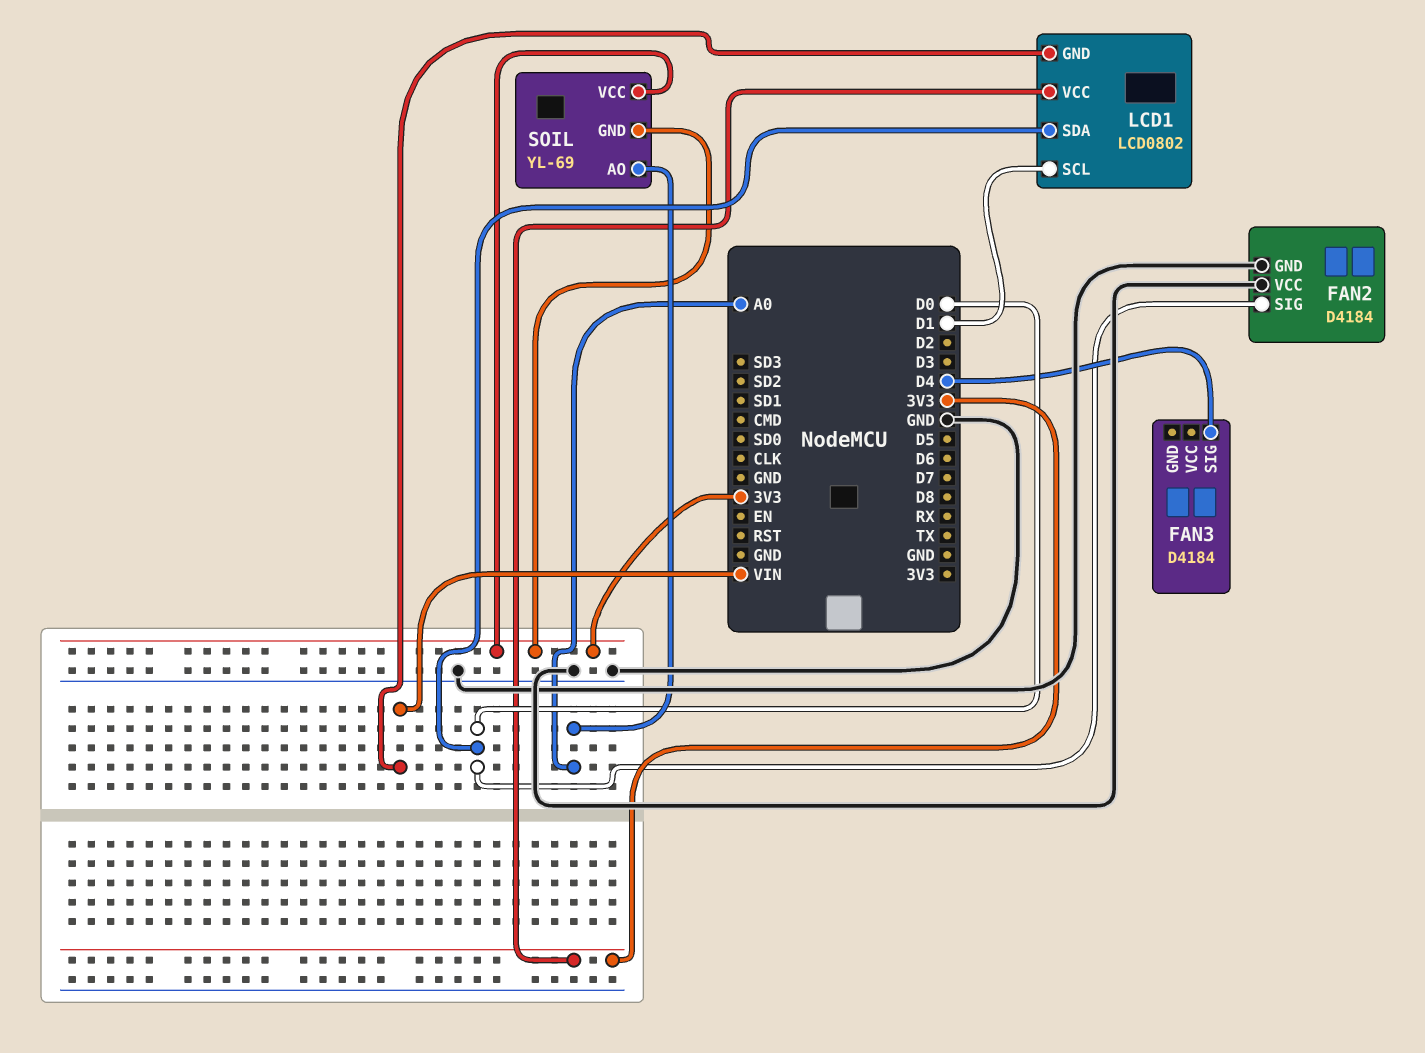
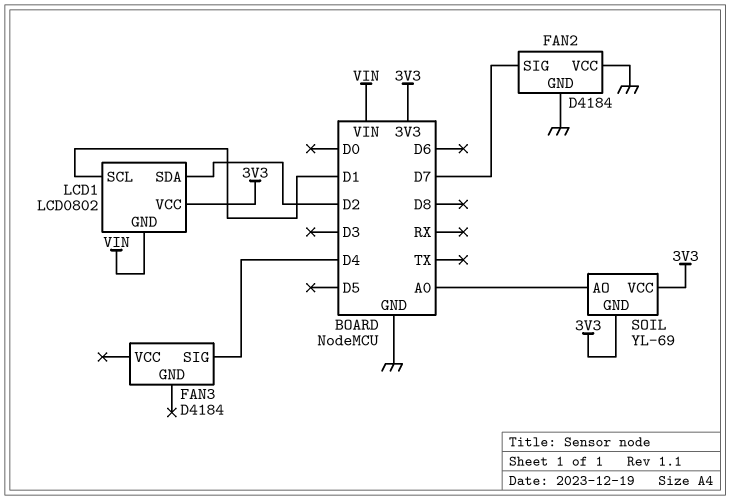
FAN2 pin SIG: D0 -> D7
LCD1 pin SDA: D0 -> D2

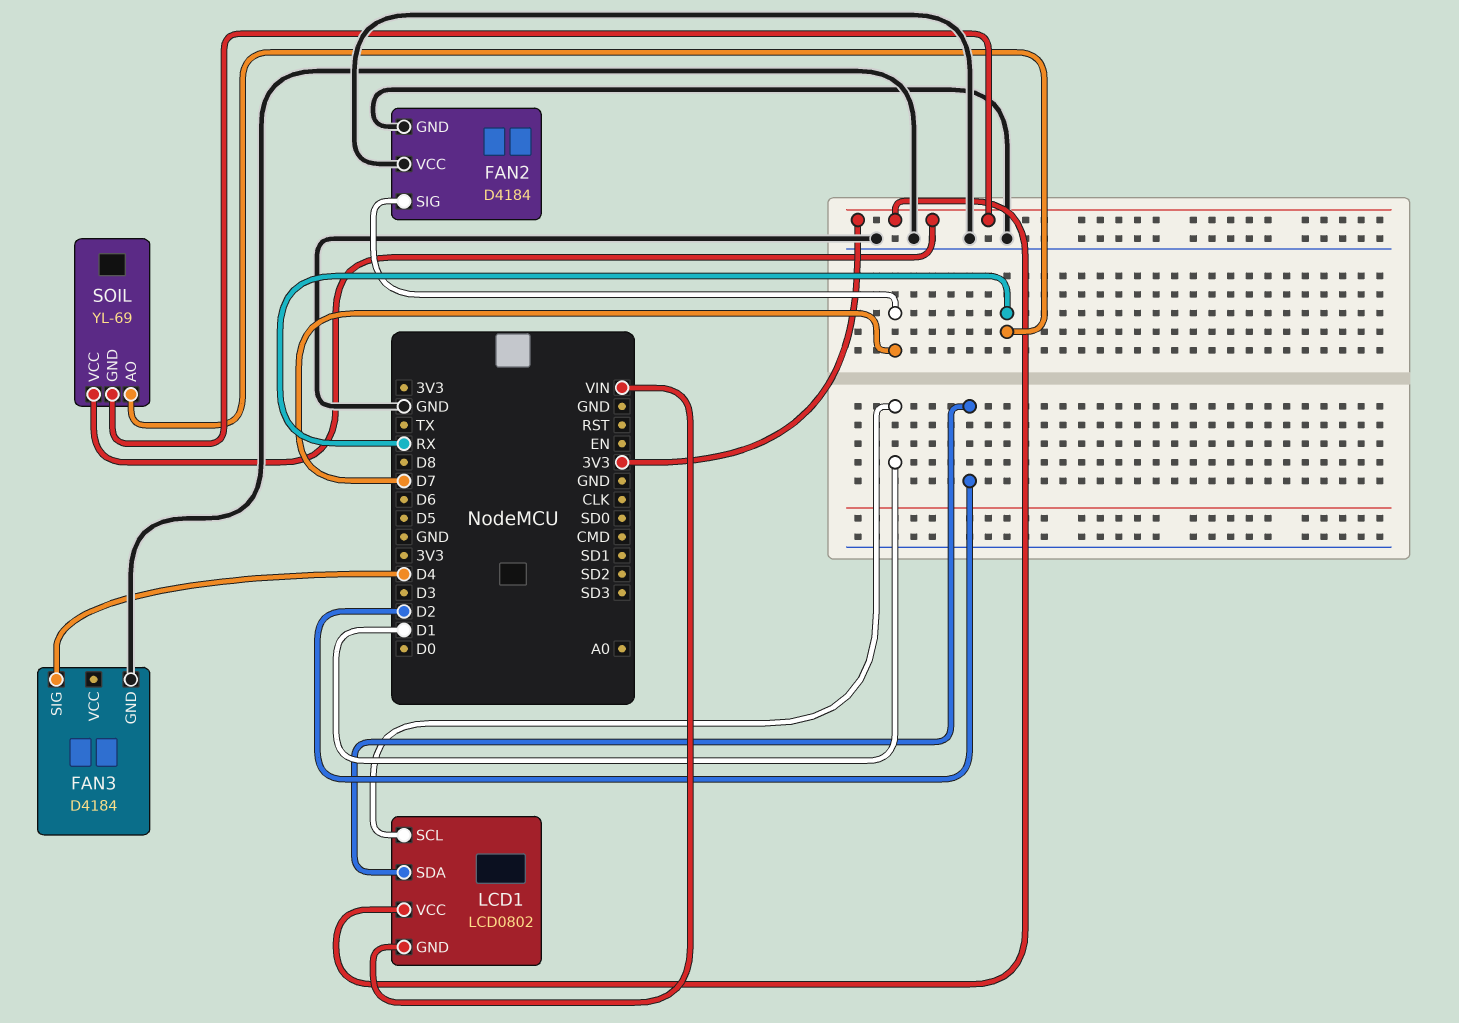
FAN3 pin GND: none -> GND
SOIL pin AO: A0 -> RX

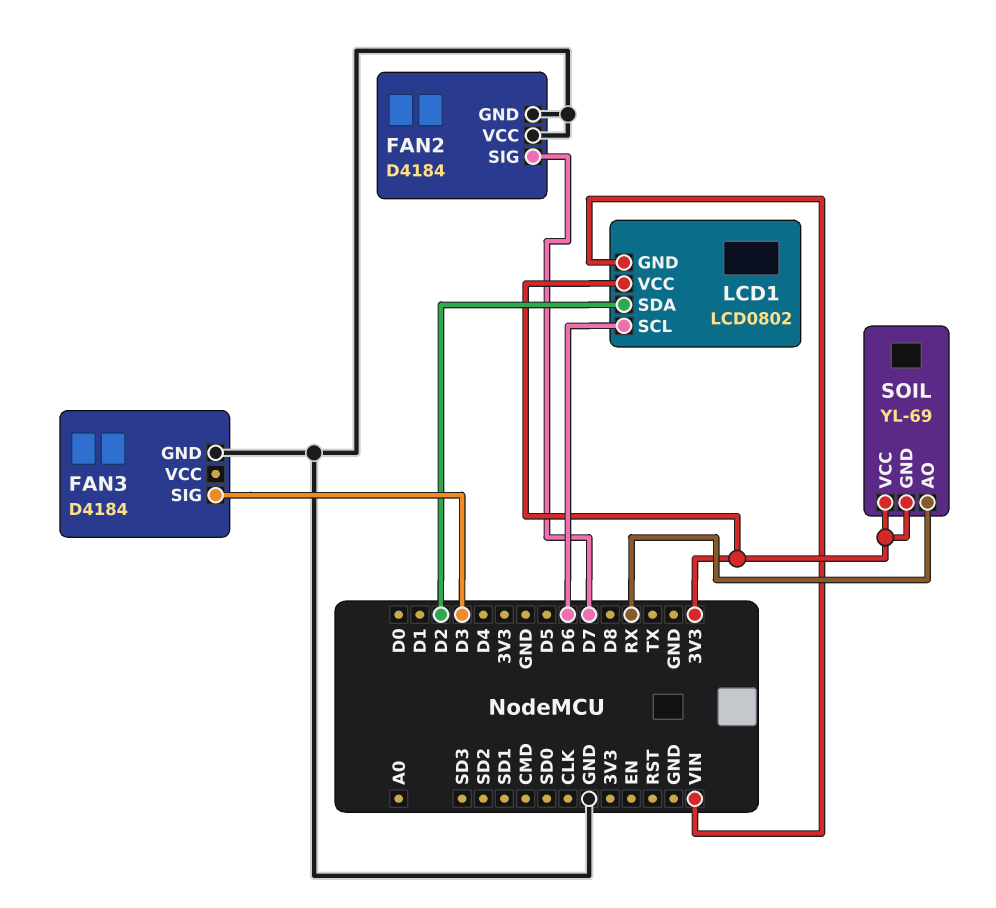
FAN3 pin SIG: D4 -> D3
LCD1 pin SCL: D1 -> D6

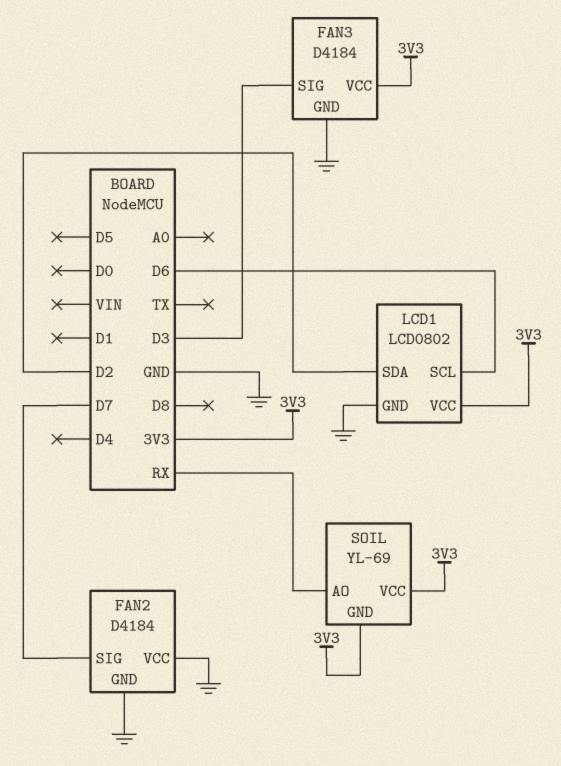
FAN3 pin VCC: none -> 3V3
LCD1 pin GND: VIN -> GND

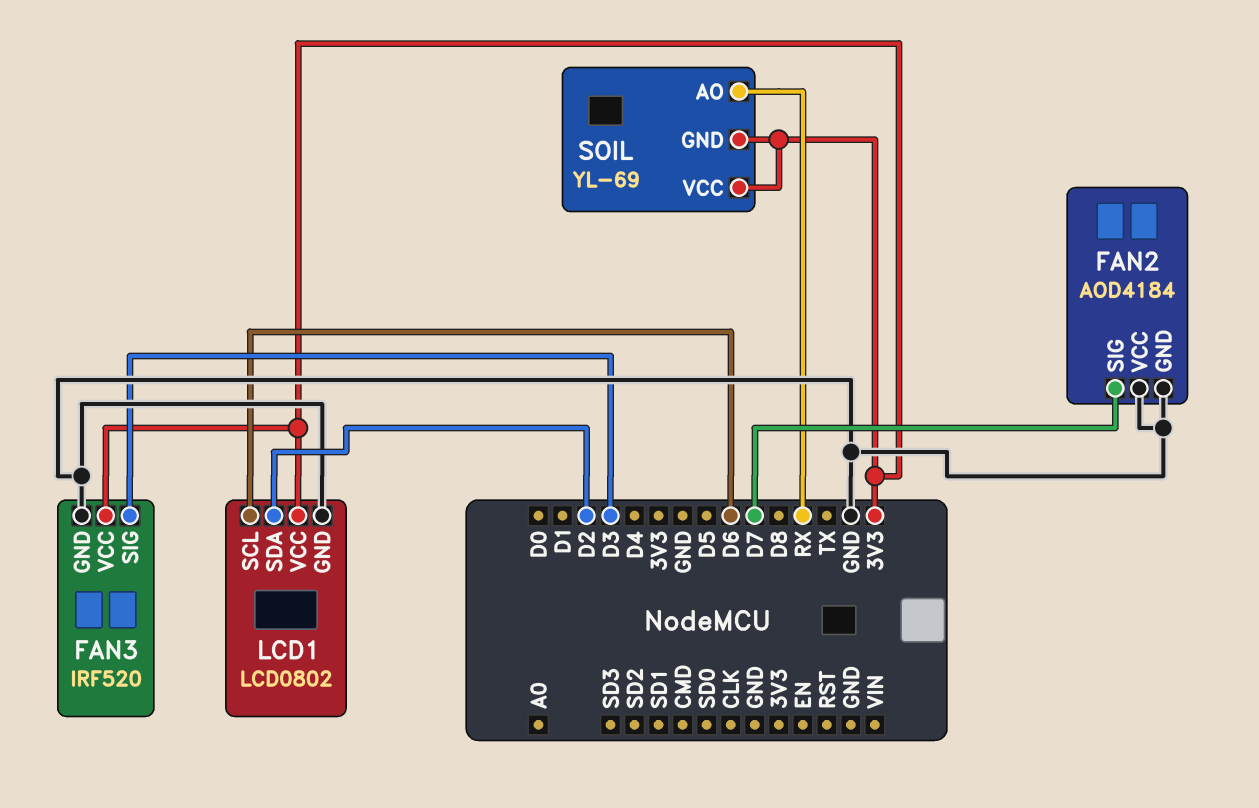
FAN2: D4184 -> AOD4184
FAN3: D4184 -> IRF520

